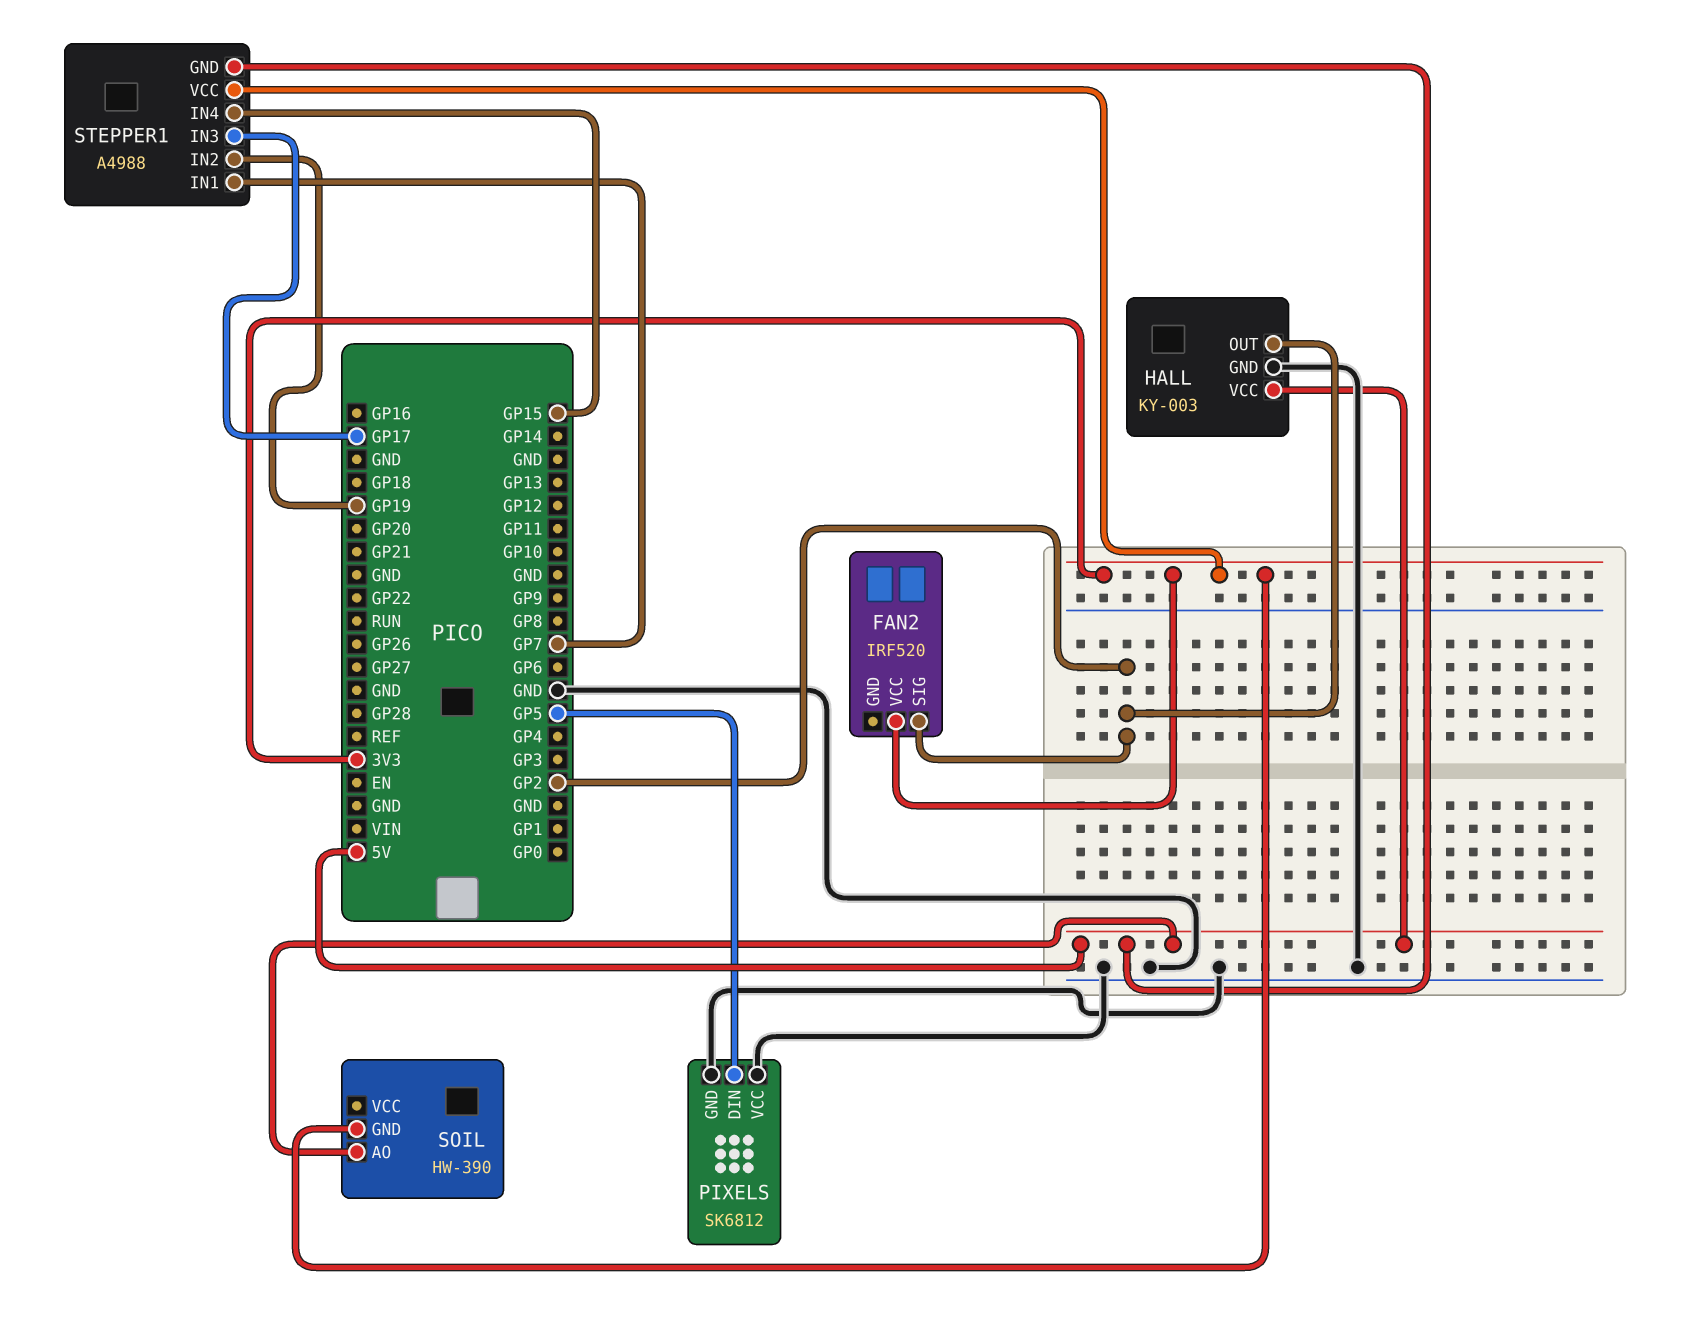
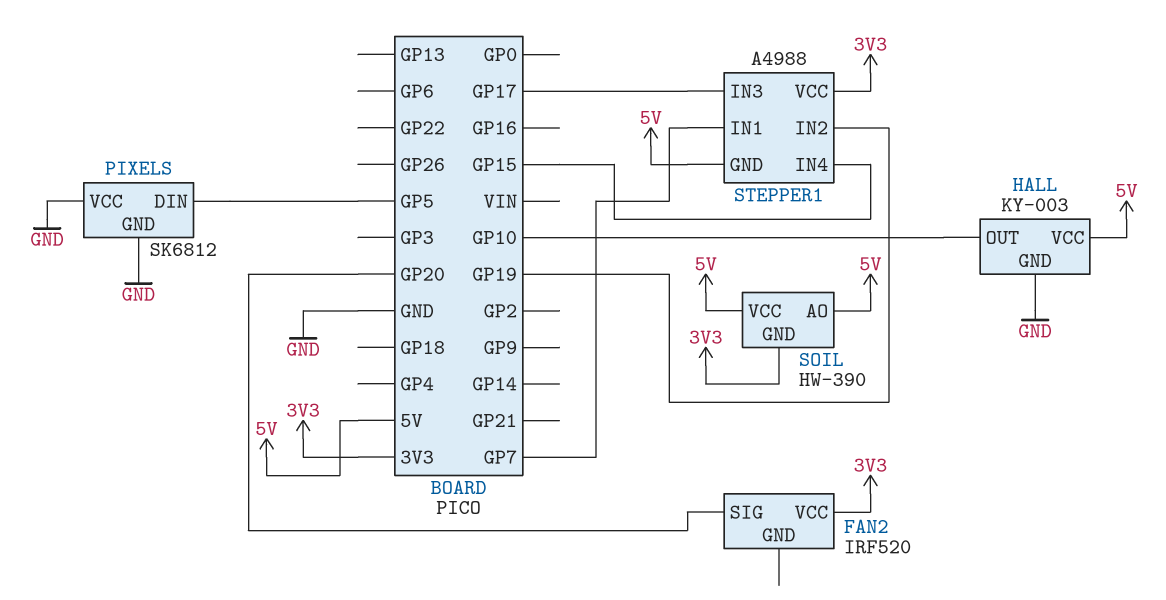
FAN2 pin SIG: GP2 -> GP20
HALL pin OUT: GP2 -> GP10
SOIL pin VCC: none -> 5V

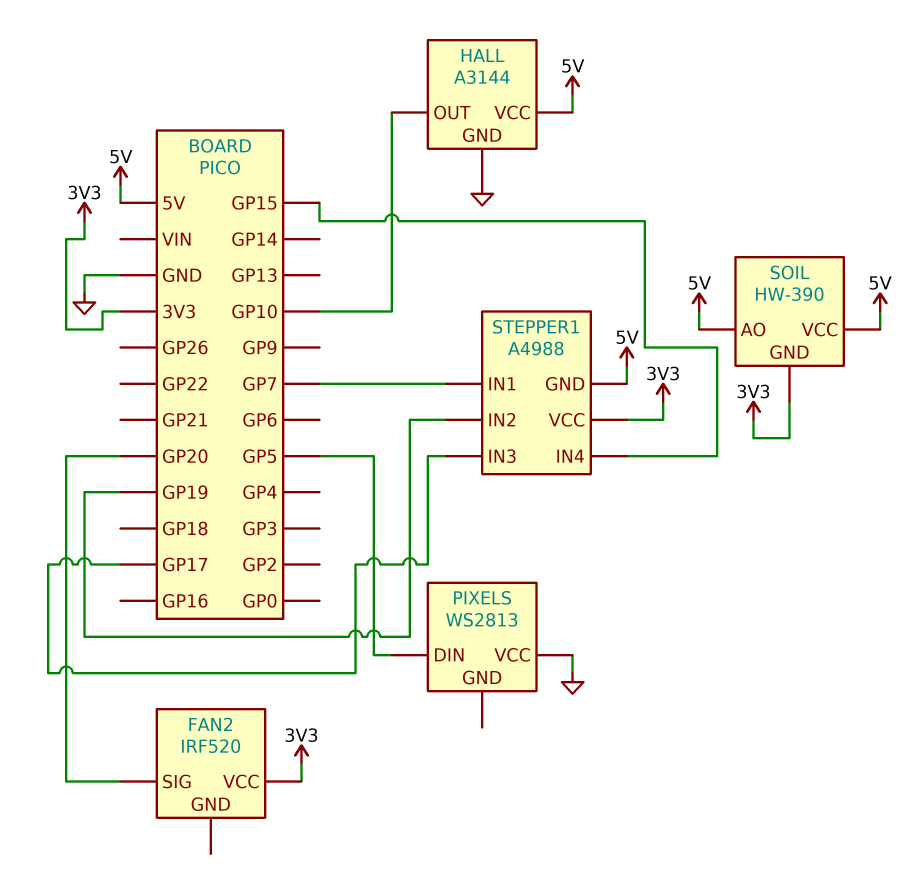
HALL: KY-003 -> A3144
PIXELS: SK6812 -> WS2813
PIXELS pin GND: GND -> none

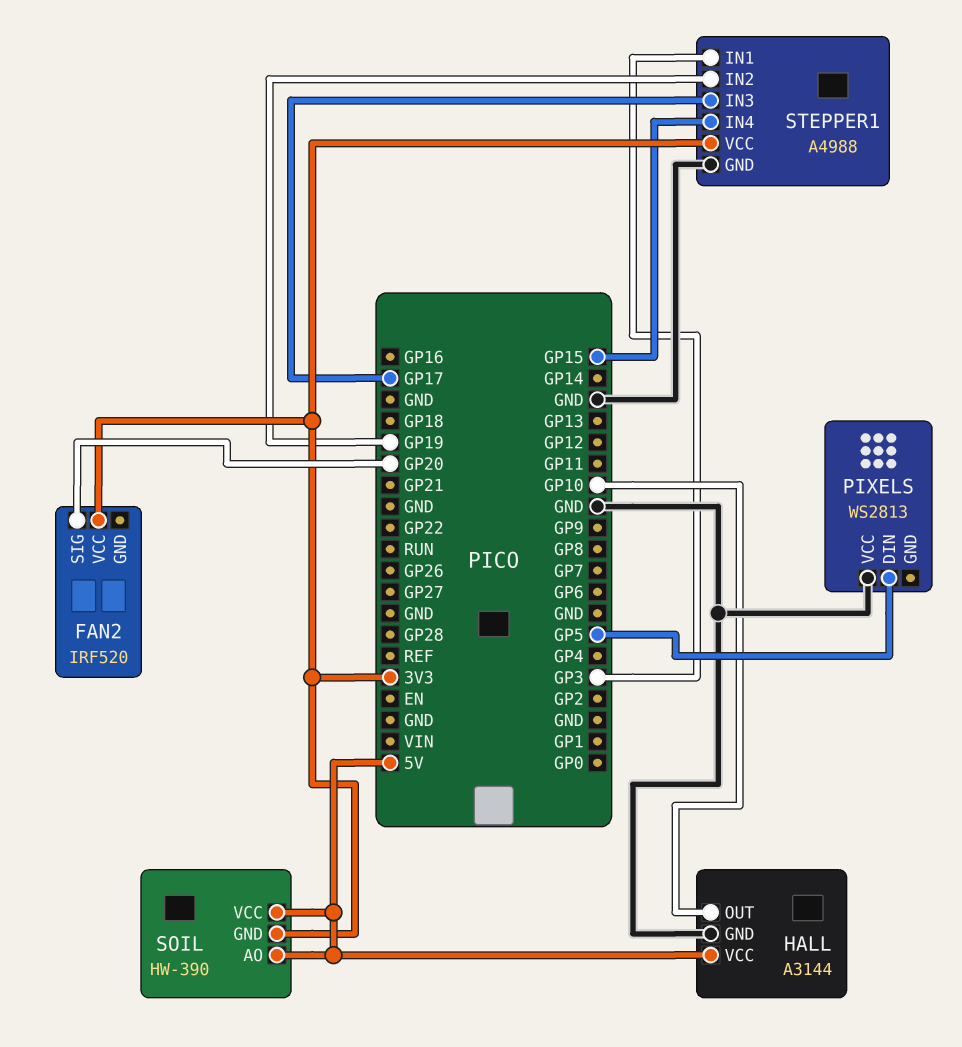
STEPPER1 pin GND: 5V -> GND
STEPPER1 pin IN1: GP7 -> GP3

